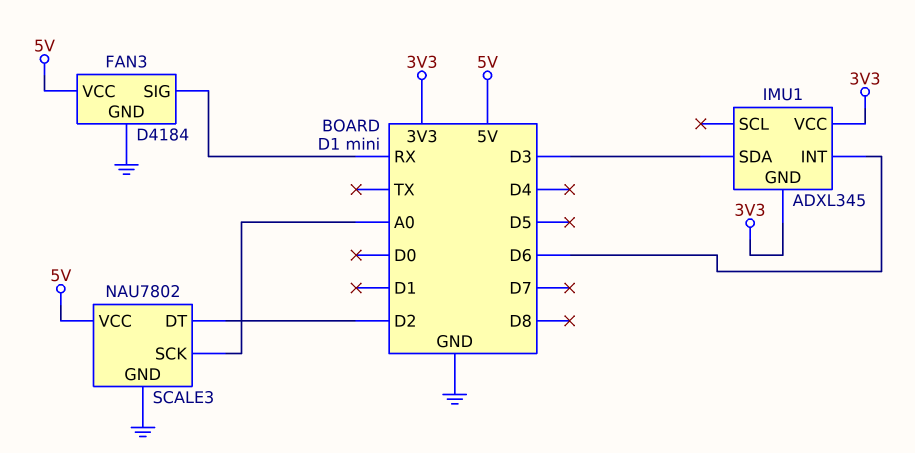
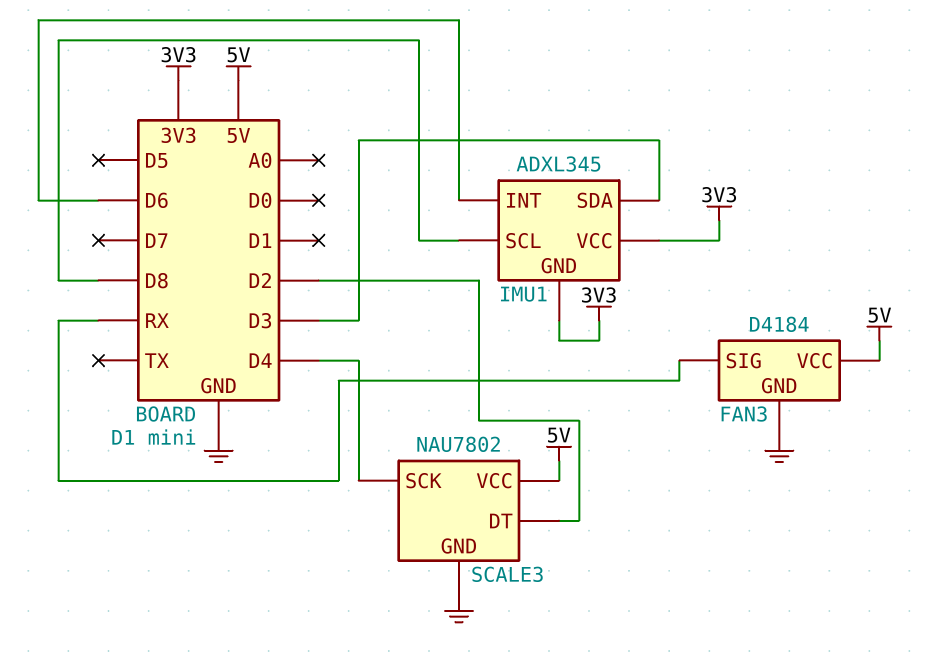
IMU1 pin SCL: none -> D8
SCALE3 pin SCK: A0 -> D4

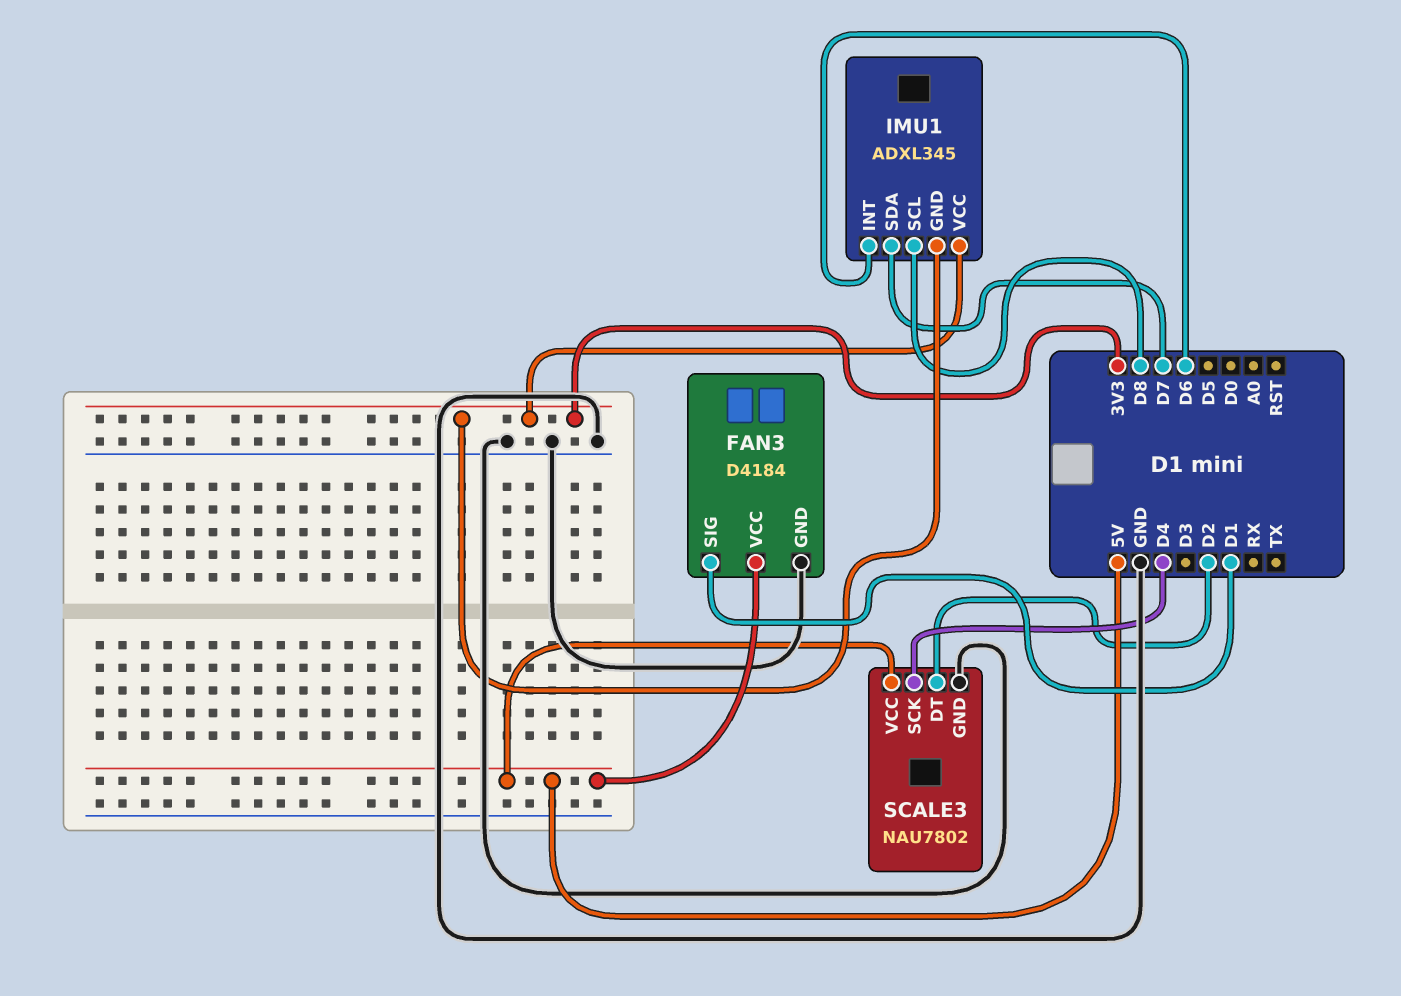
FAN3 pin SIG: RX -> D1
IMU1 pin SDA: D3 -> D7

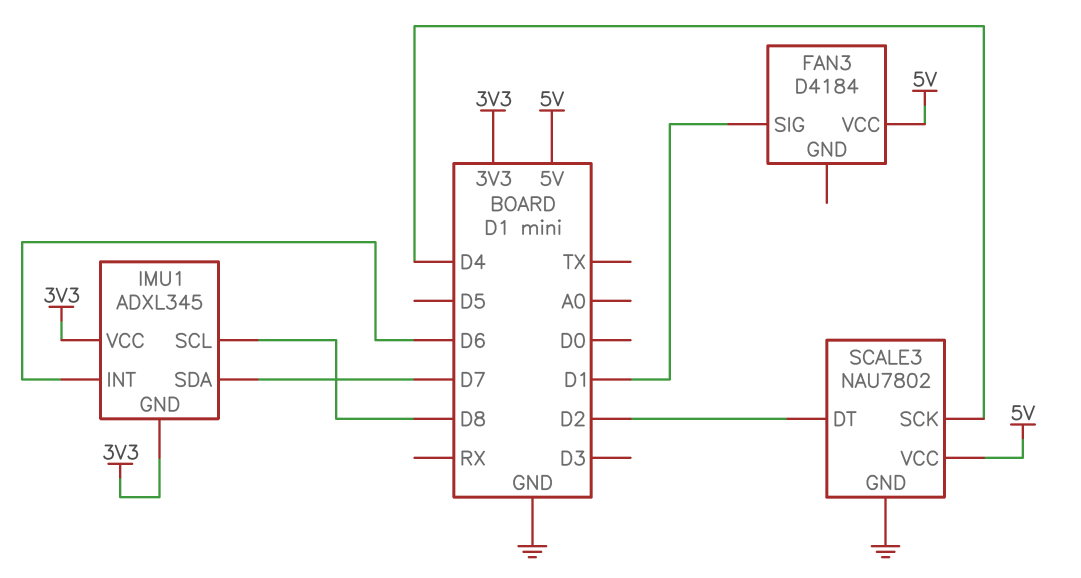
FAN3 pin GND: GND -> none

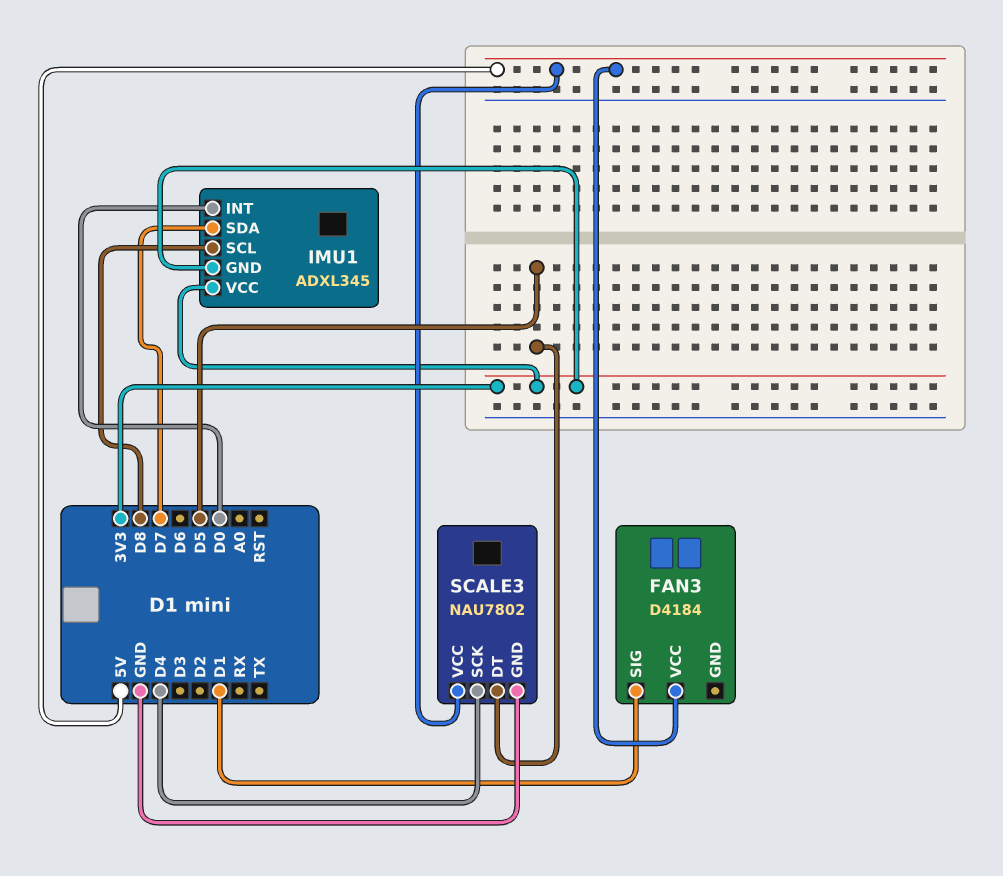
IMU1 pin INT: D6 -> D0
SCALE3 pin DT: D2 -> D5

